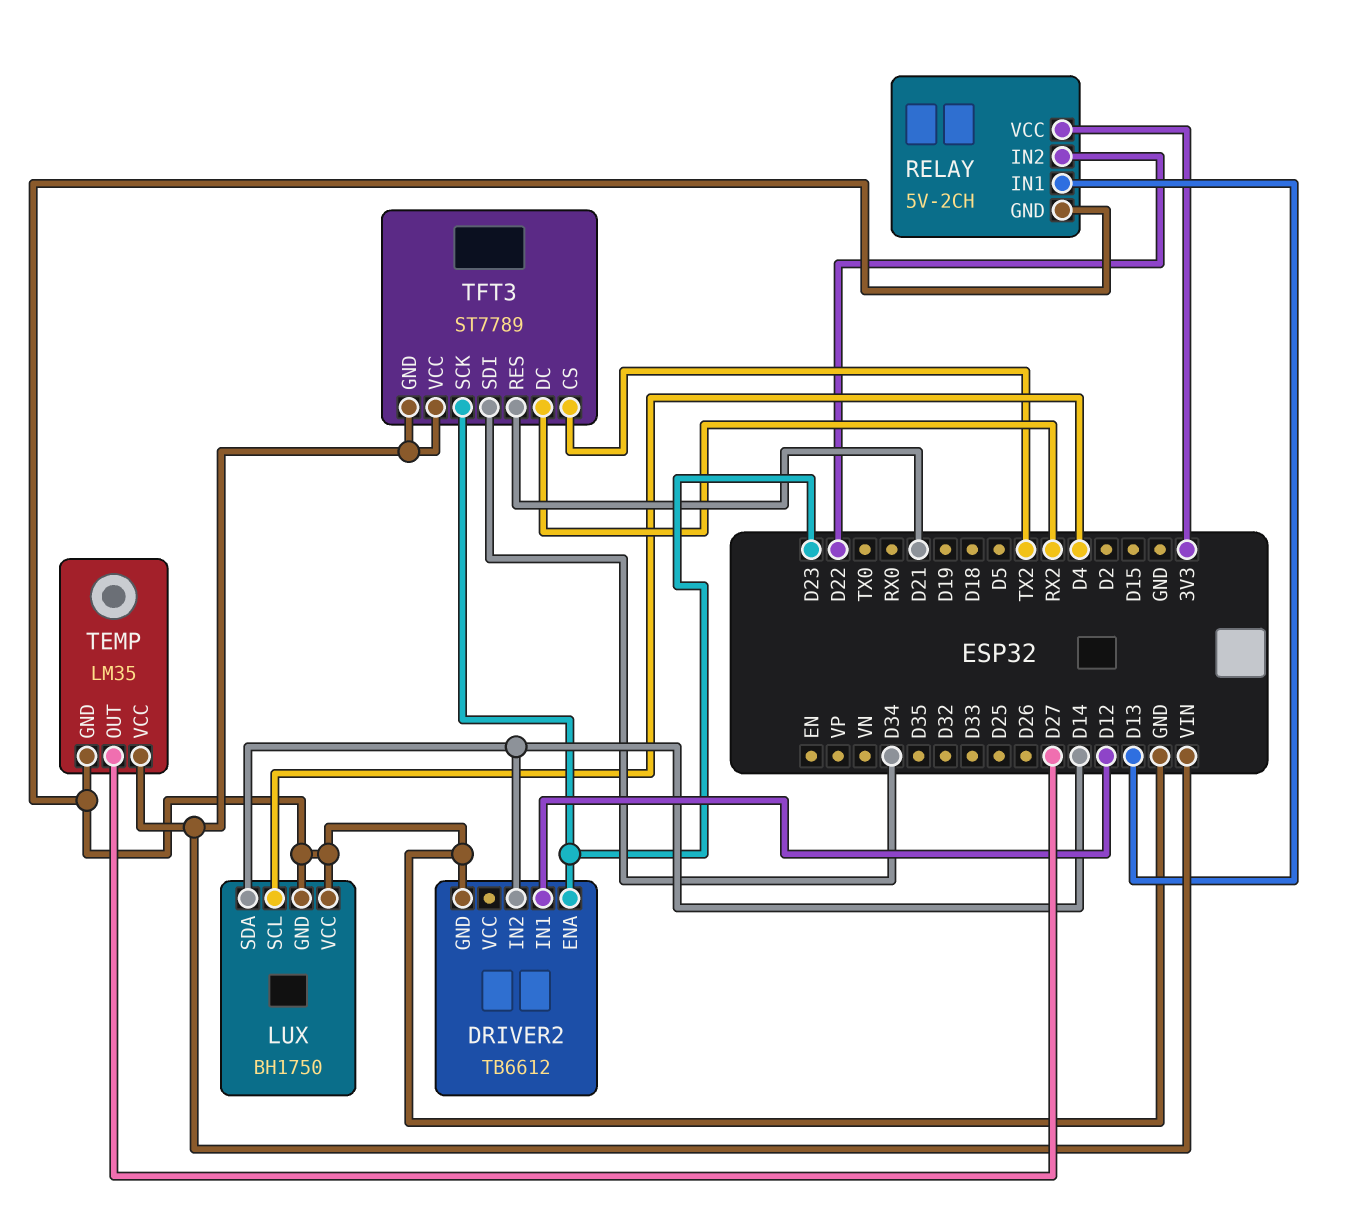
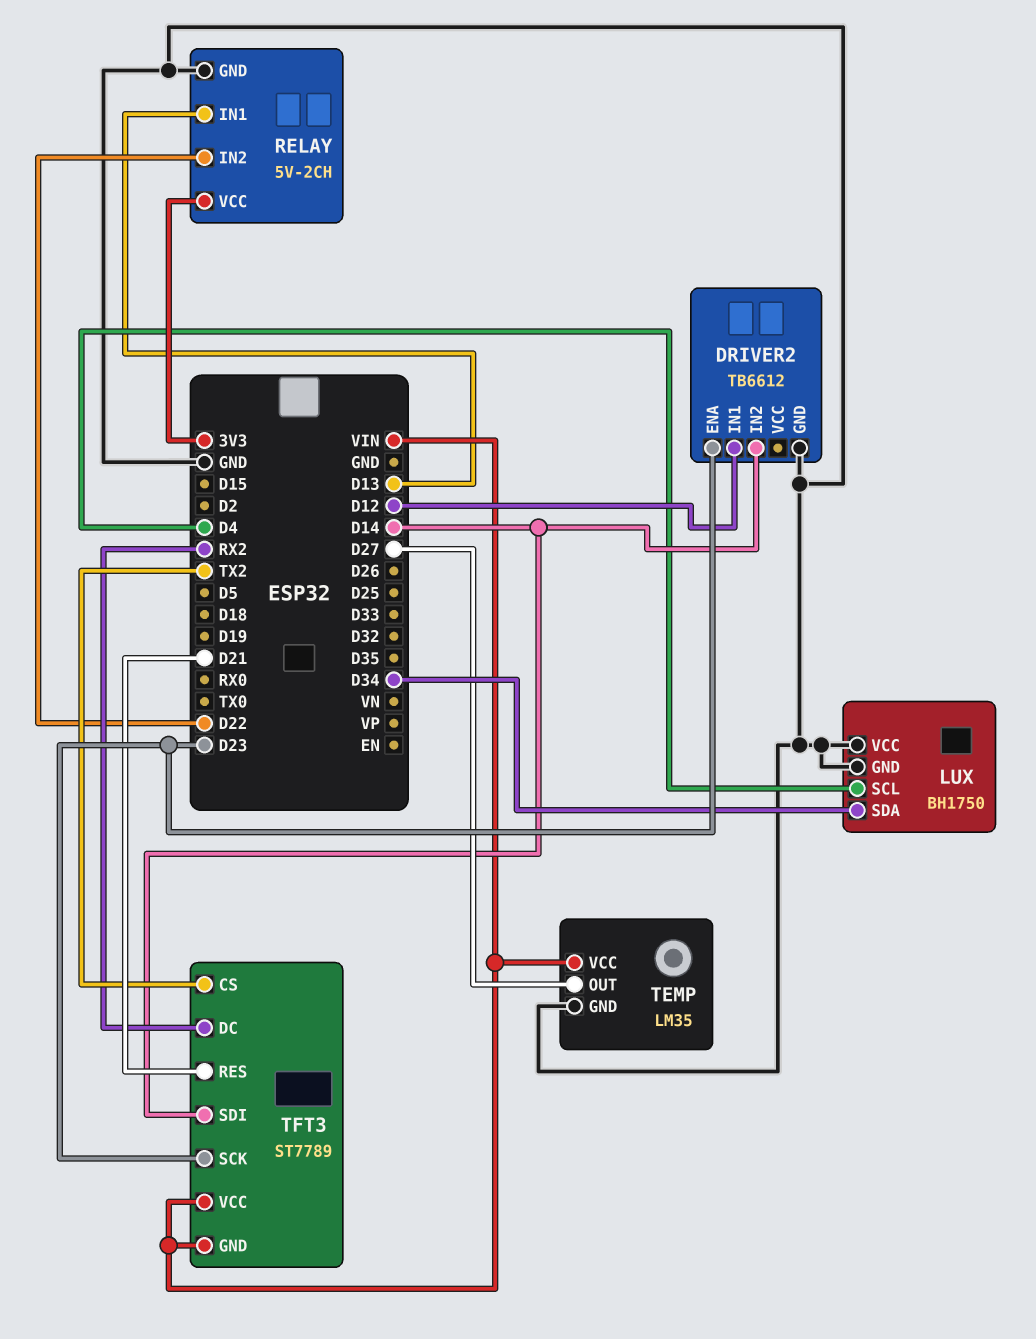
LUX pin SDA: D14 -> D34
TFT3 pin SDI: D34 -> D14

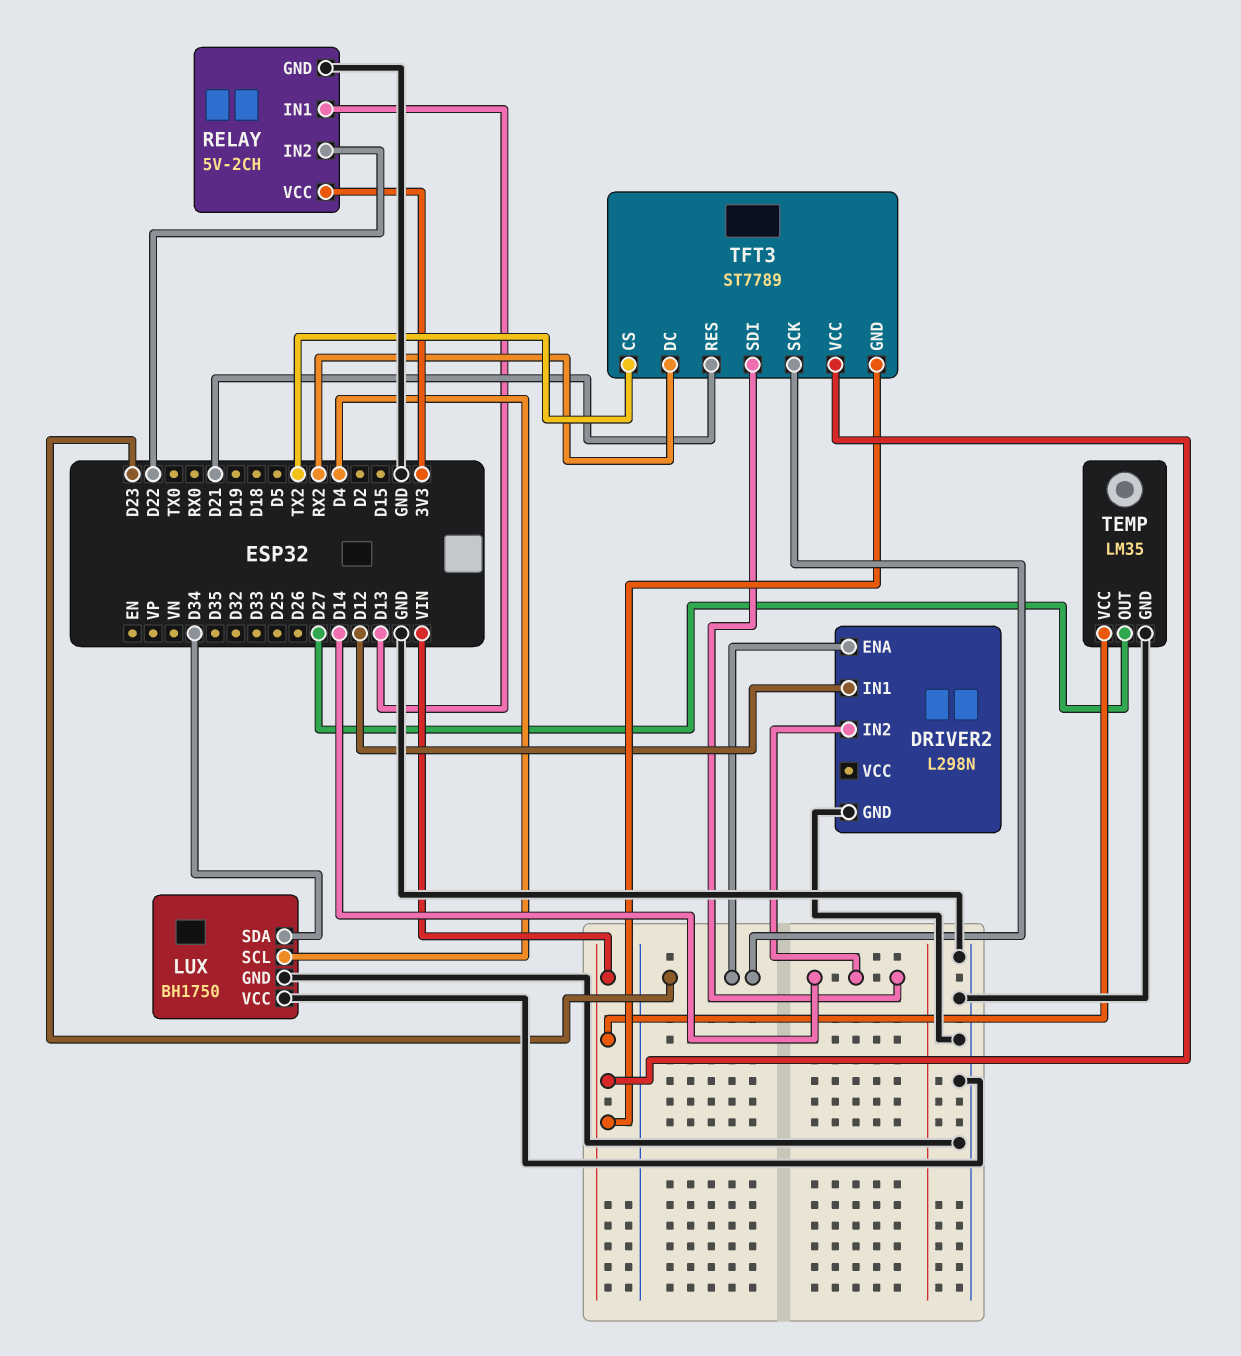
DRIVER2: TB6612 -> L298N

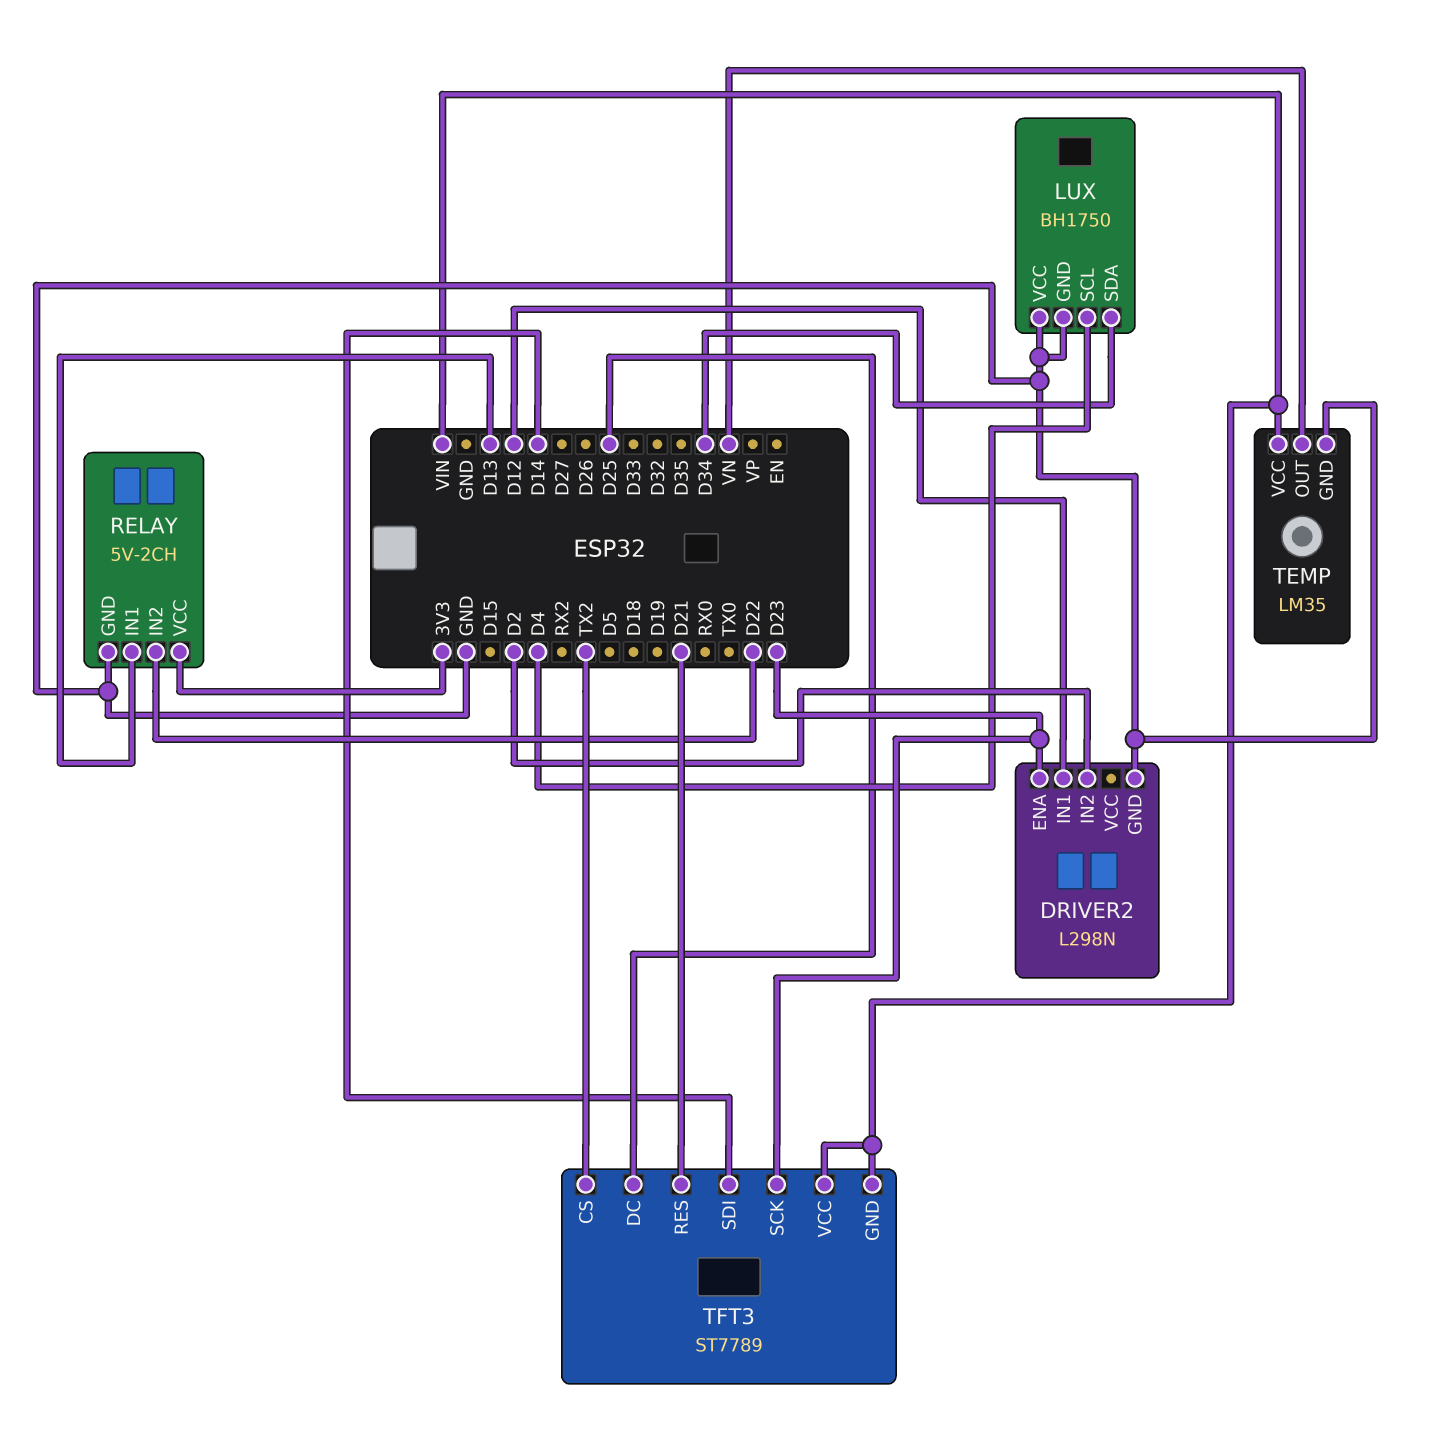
DRIVER2 pin IN2: D14 -> D2
TEMP pin OUT: D27 -> VN
TFT3 pin DC: RX2 -> D25

